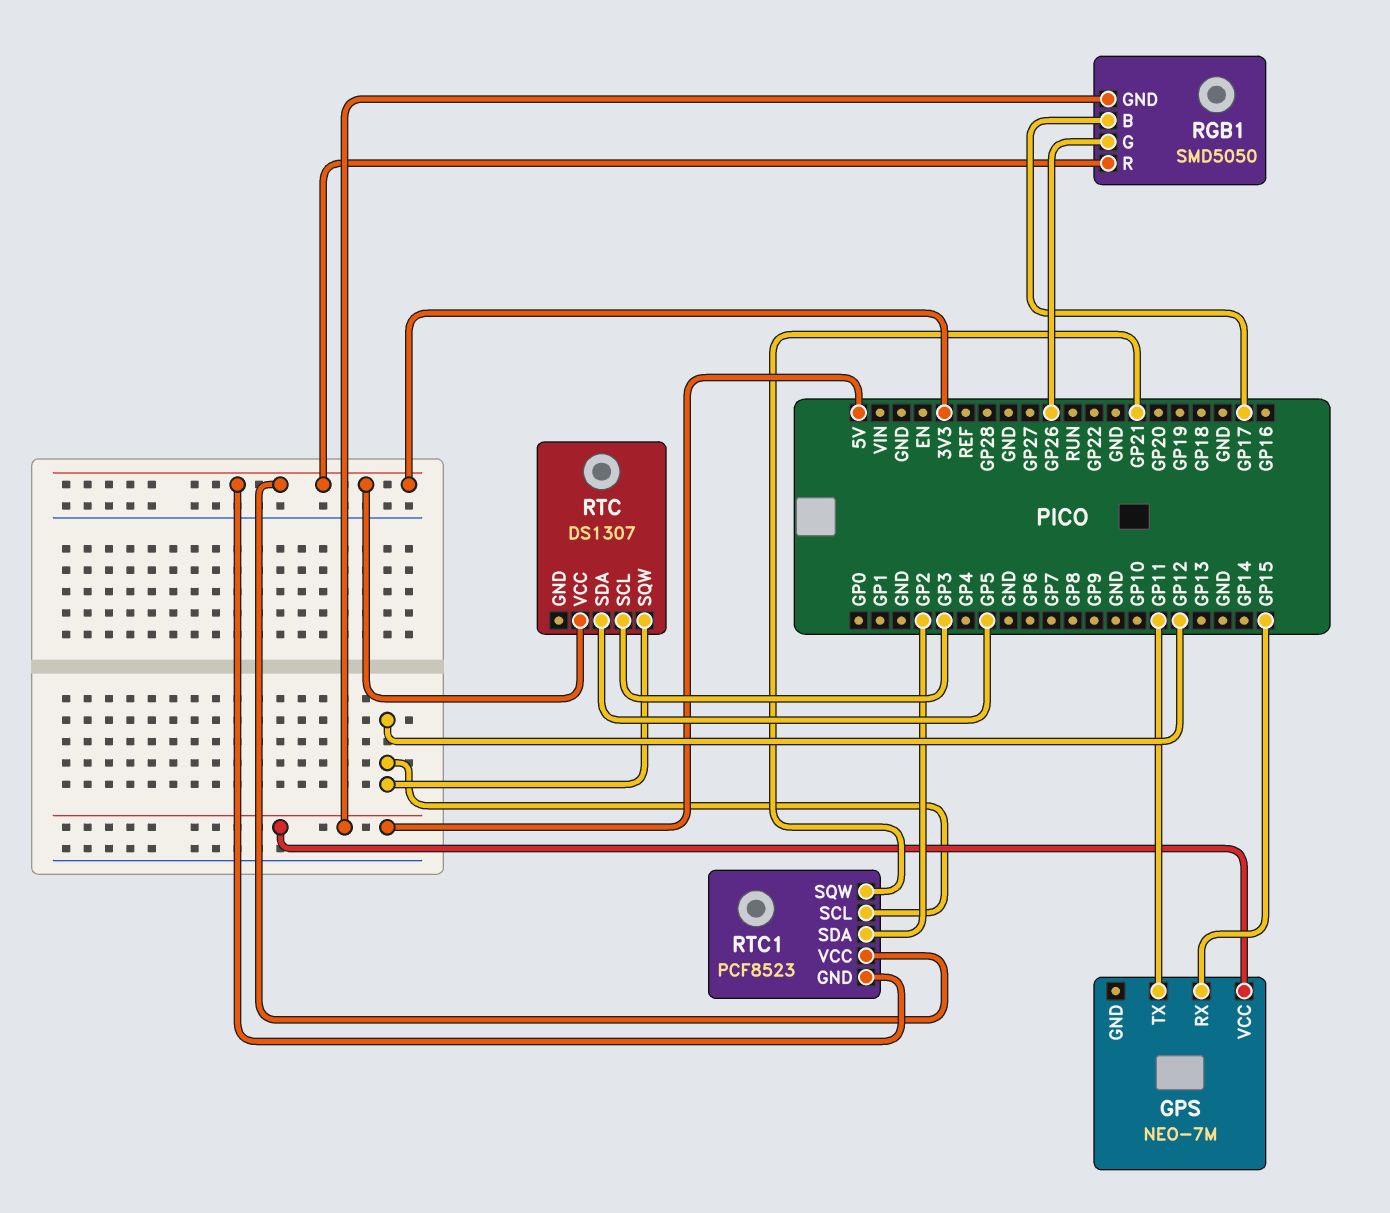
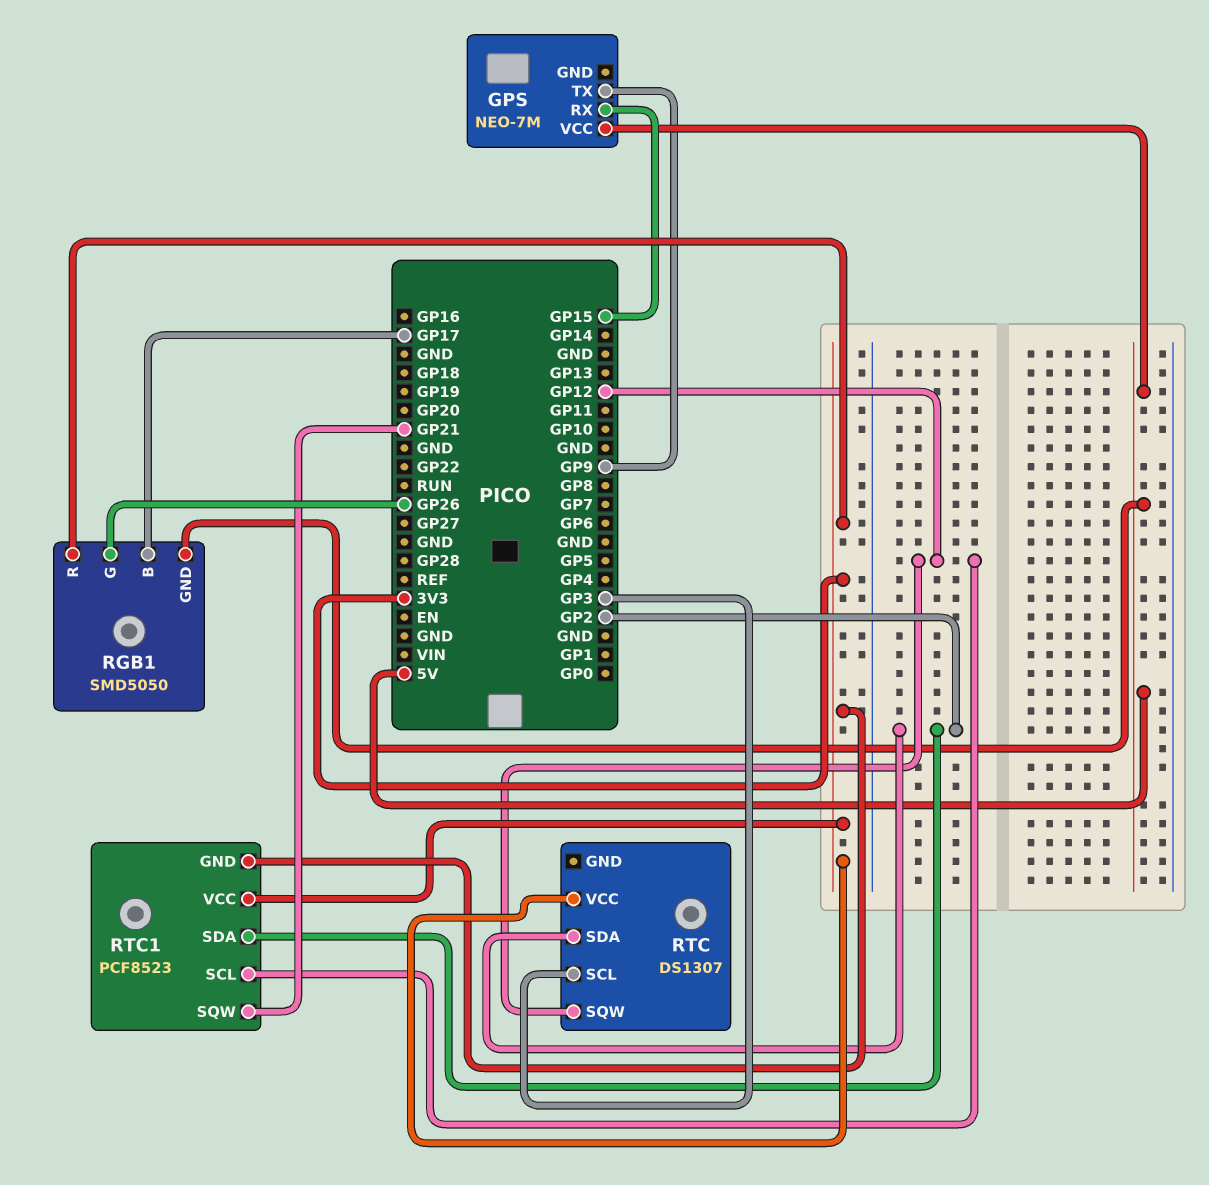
GPS pin TX: GP11 -> GP9
RTC pin SDA: GP5 -> GP2

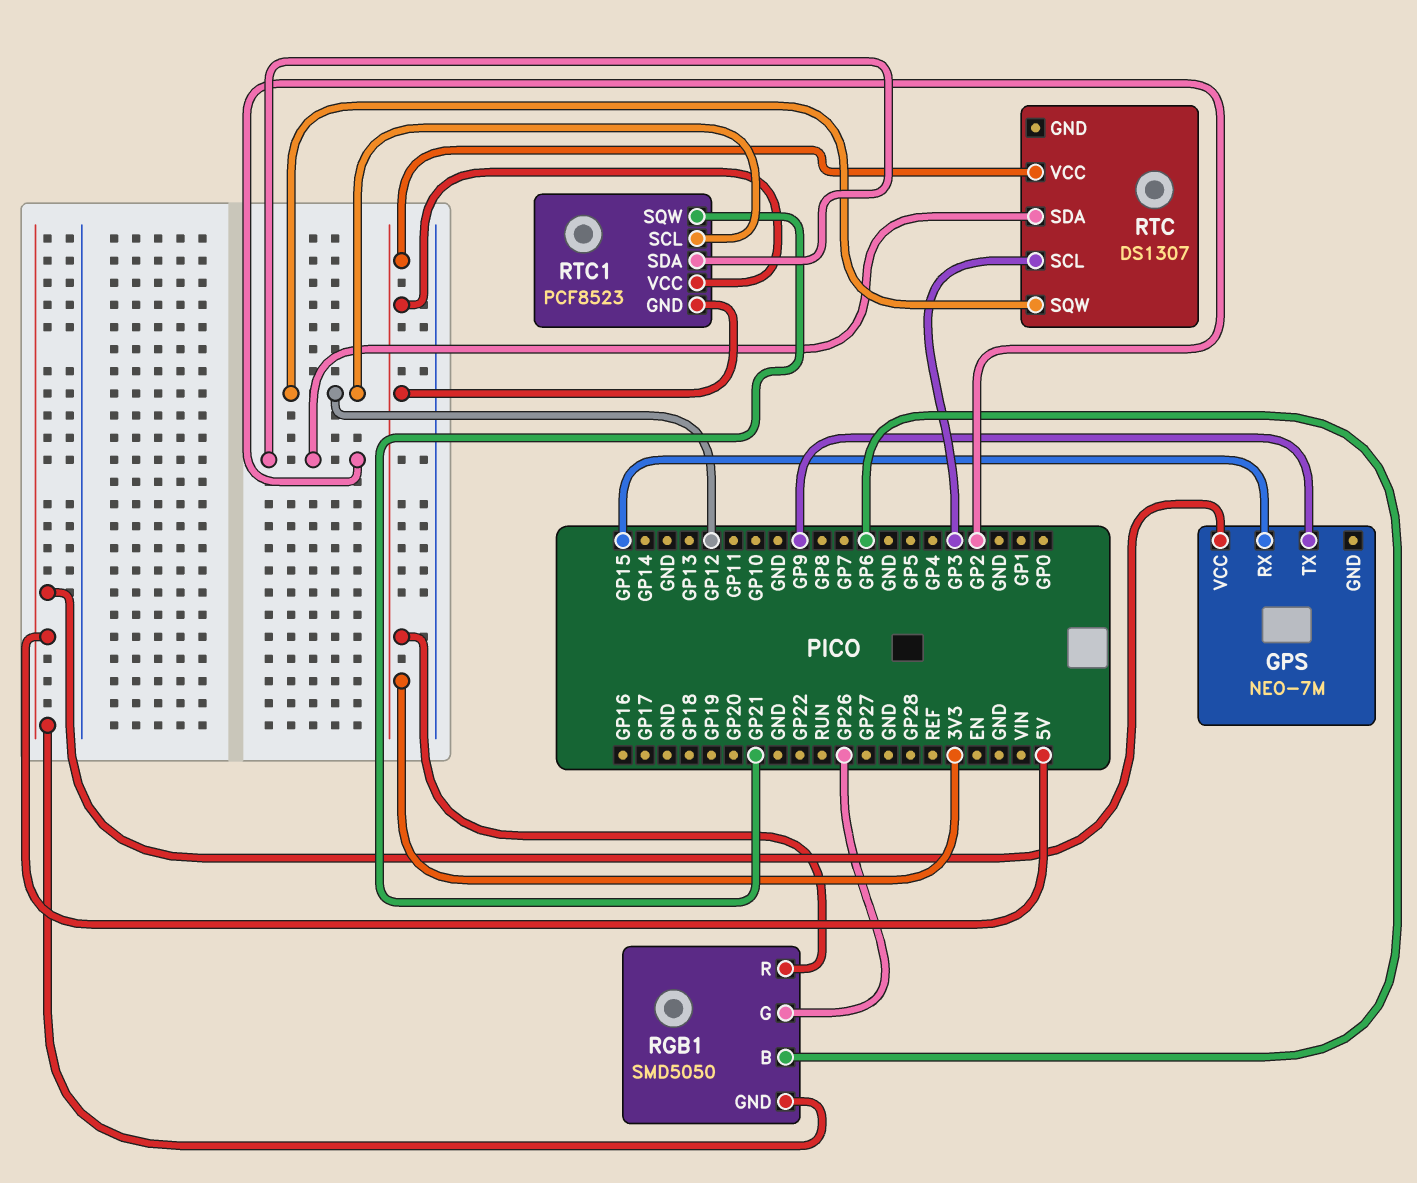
RGB1 pin B: GP17 -> GP6

